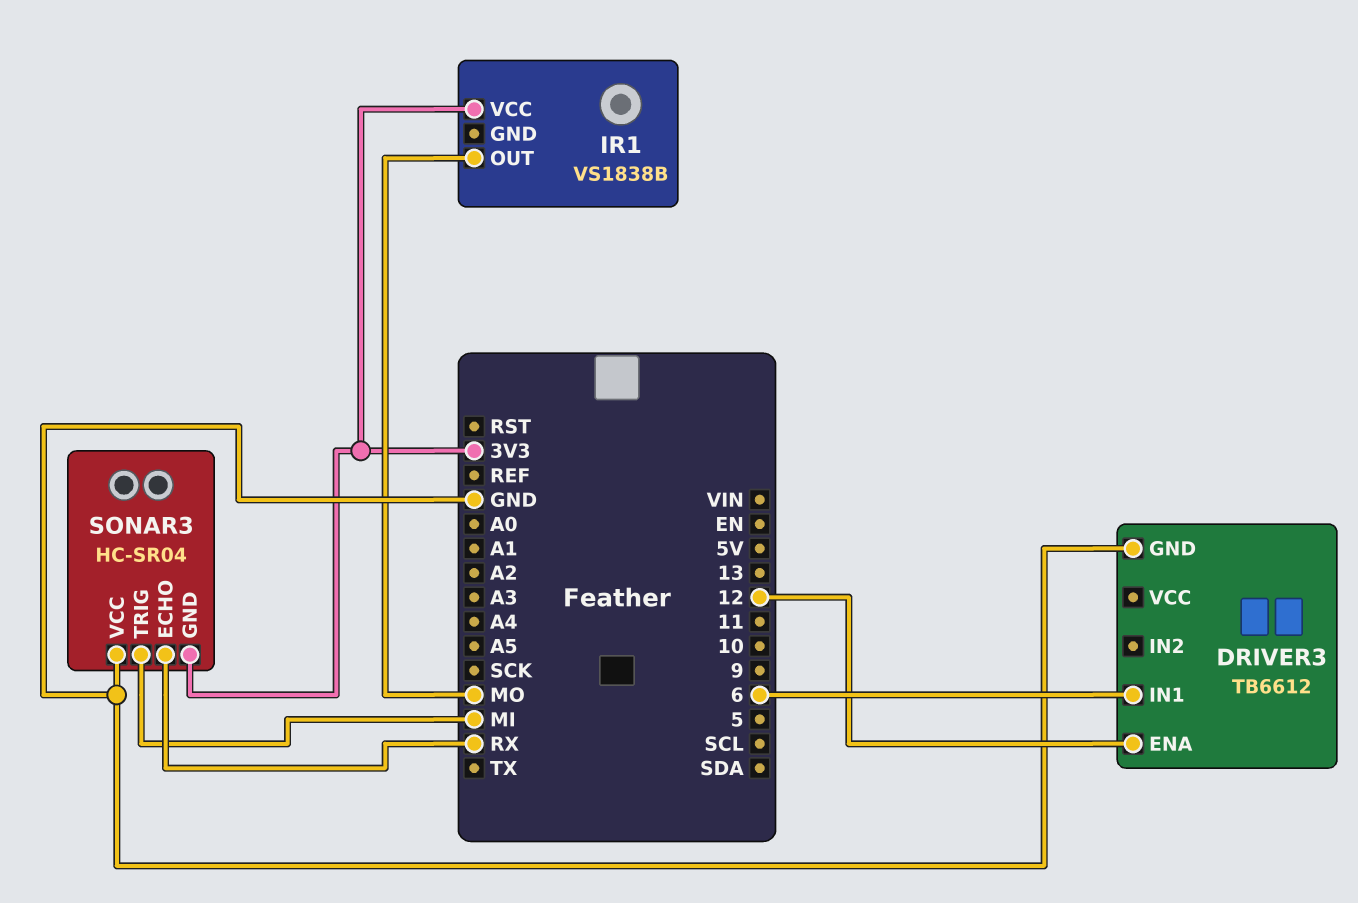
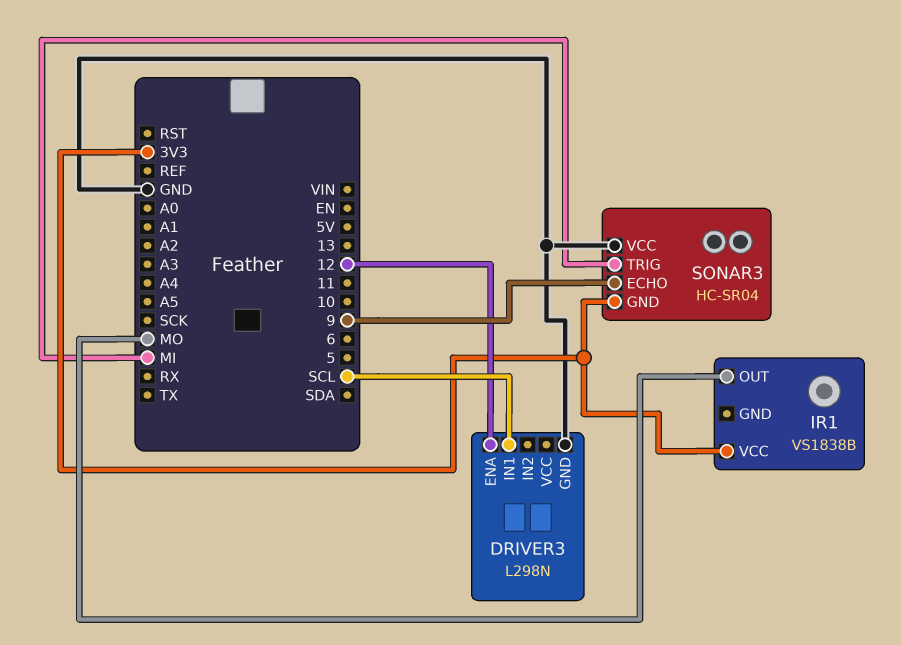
DRIVER3: TB6612 -> L298N
DRIVER3 pin IN1: 6 -> SCL
SONAR3 pin ECHO: RX -> 9

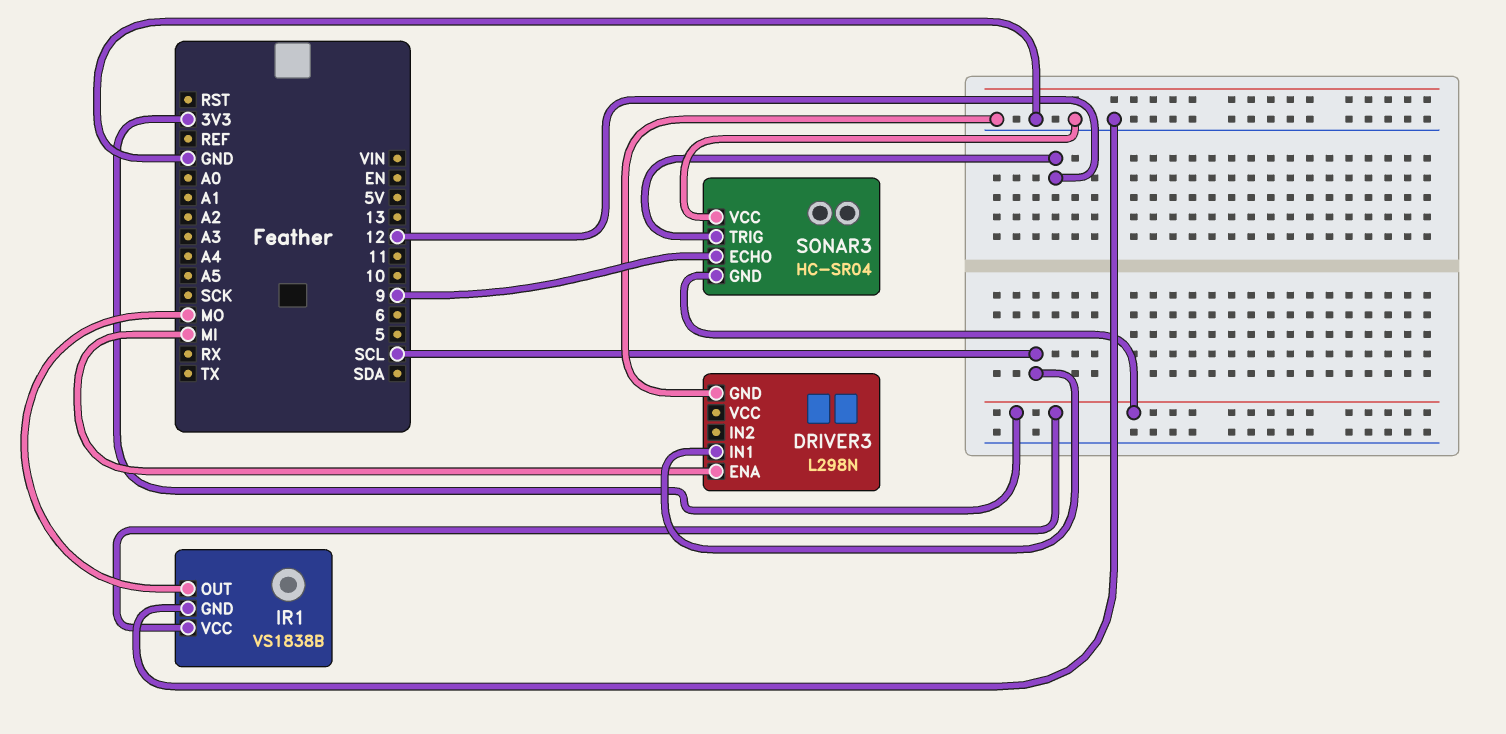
DRIVER3 pin ENA: 12 -> MI
IR1 pin GND: none -> GND
SONAR3 pin TRIG: MI -> 12

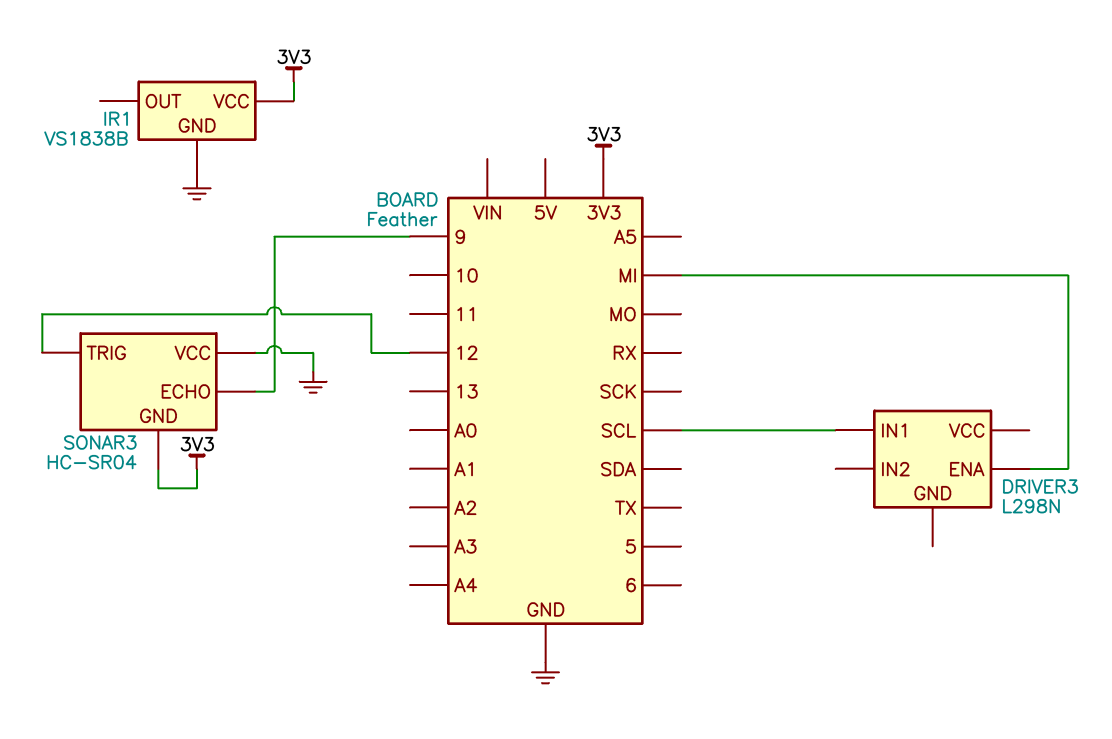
DRIVER3 pin GND: GND -> none
IR1 pin OUT: MO -> none

